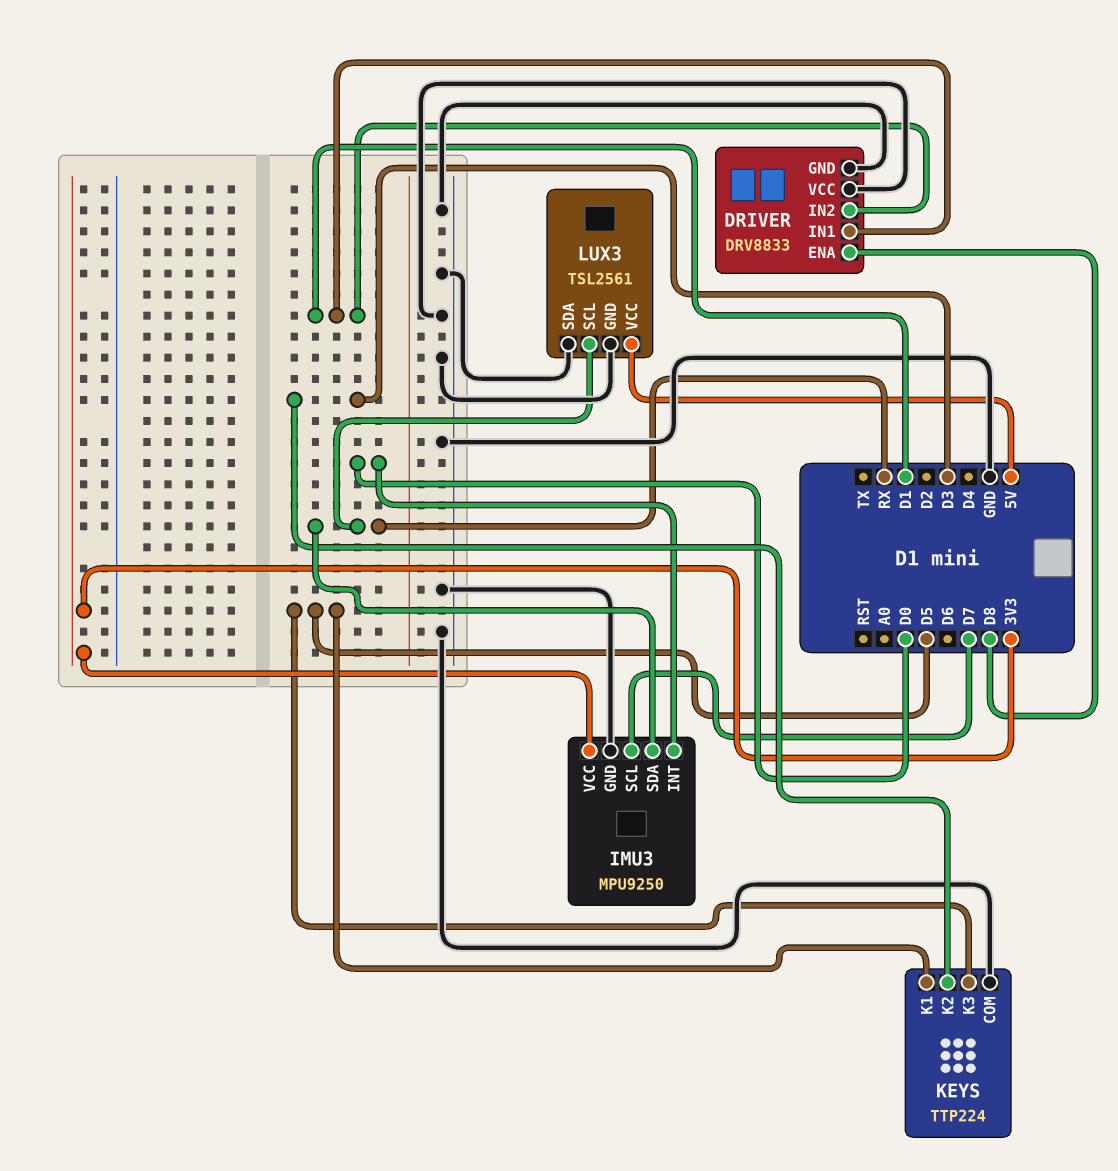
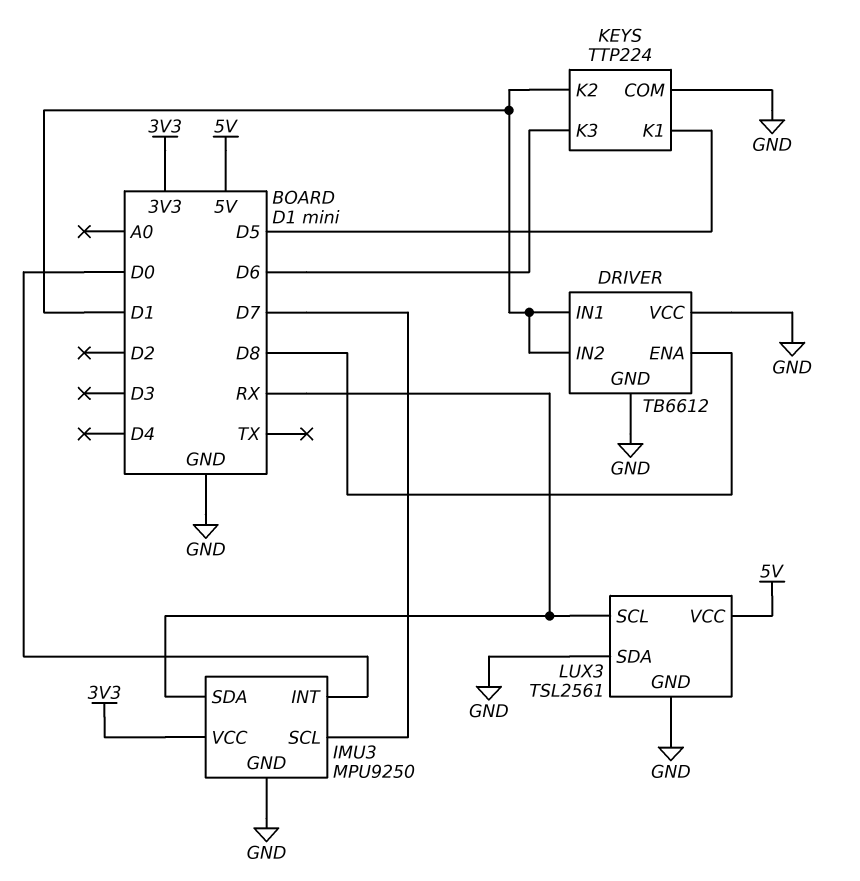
DRIVER: DRV8833 -> TB6612
KEYS pin K2: D3 -> D1
KEYS pin K3: D5 -> D6

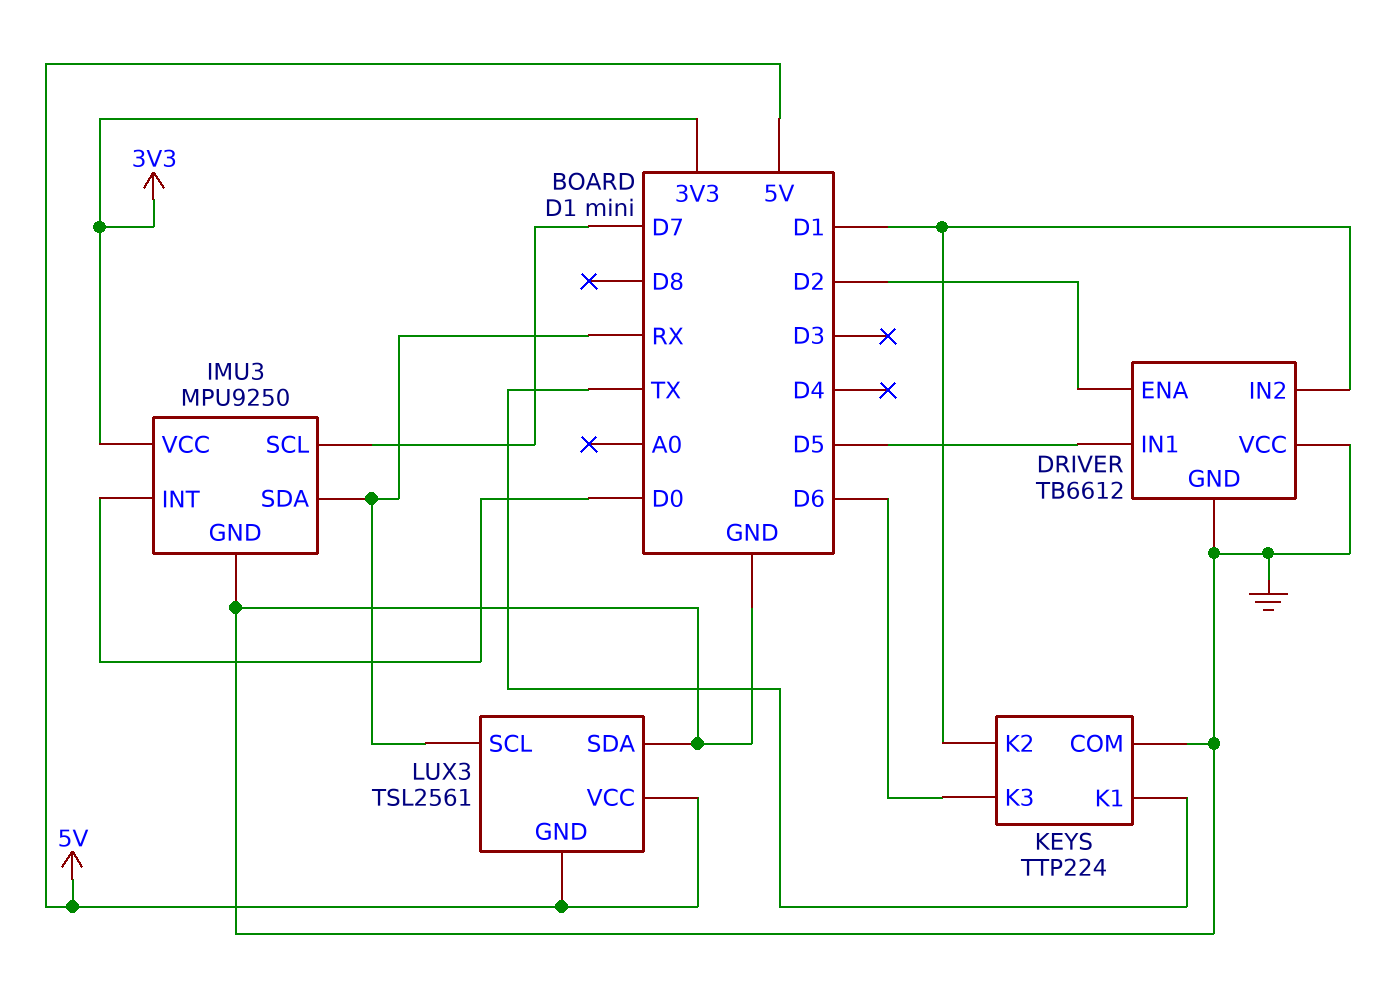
DRIVER pin ENA: D8 -> D2
DRIVER pin IN1: D1 -> D5
KEYS pin K1: D5 -> TX
LUX3 pin GND: GND -> 5V

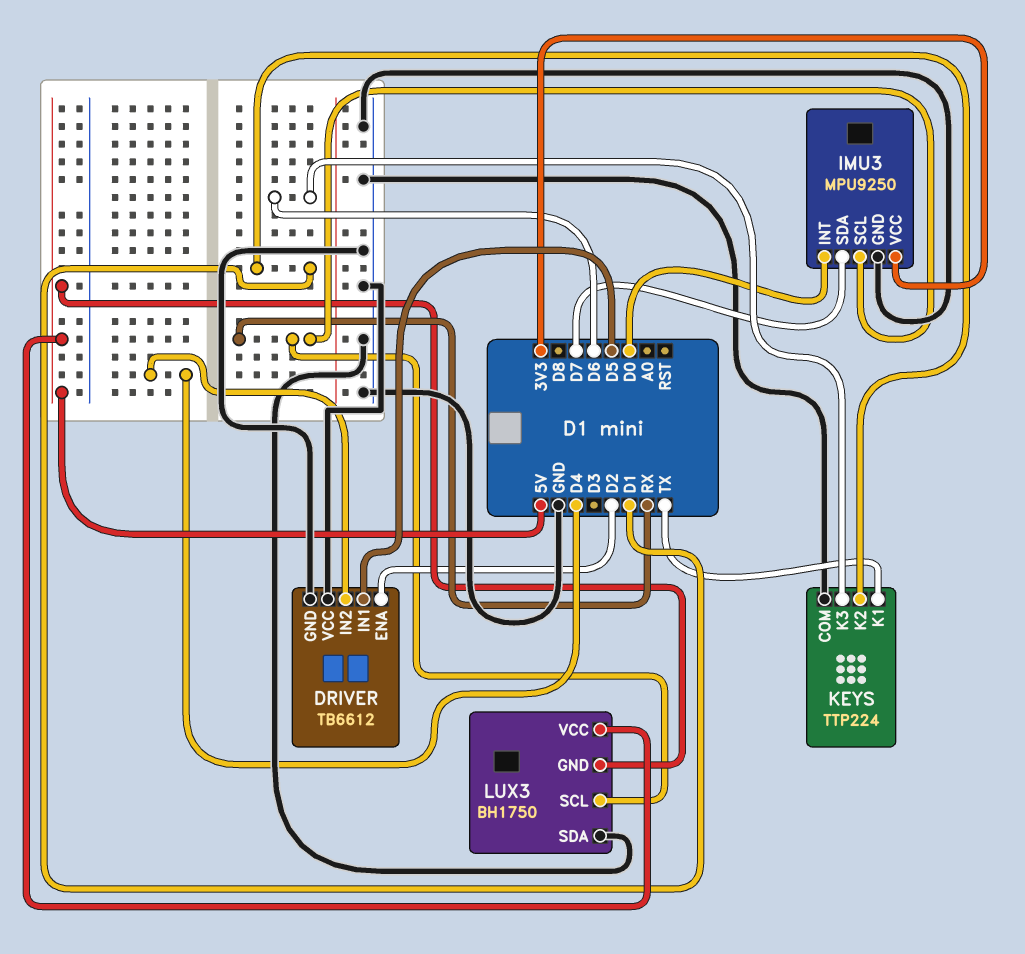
DRIVER pin IN2: D1 -> D4
IMU3 pin SCL: D7 -> RX
IMU3 pin SDA: RX -> D7
LUX3: TSL2561 -> BH1750

